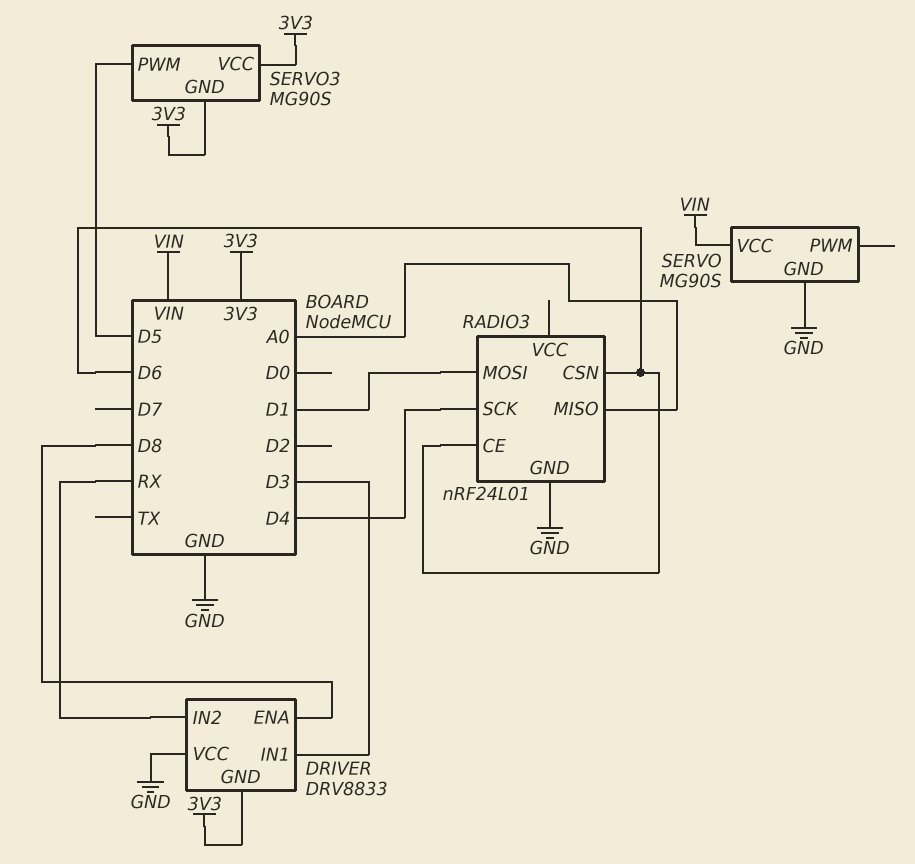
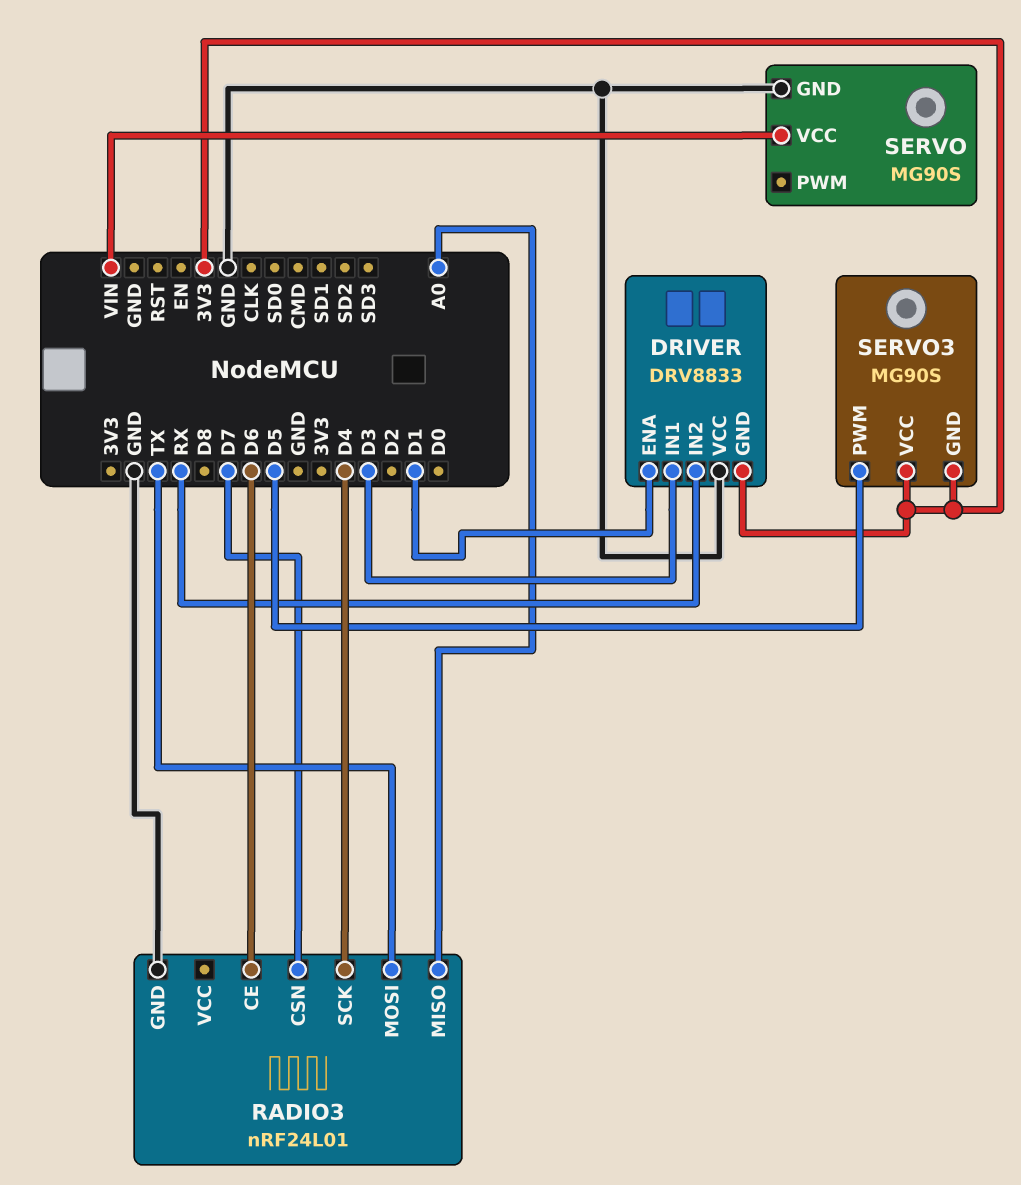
DRIVER pin ENA: D8 -> D1
RADIO3 pin CSN: D6 -> D7
RADIO3 pin MOSI: D1 -> TX

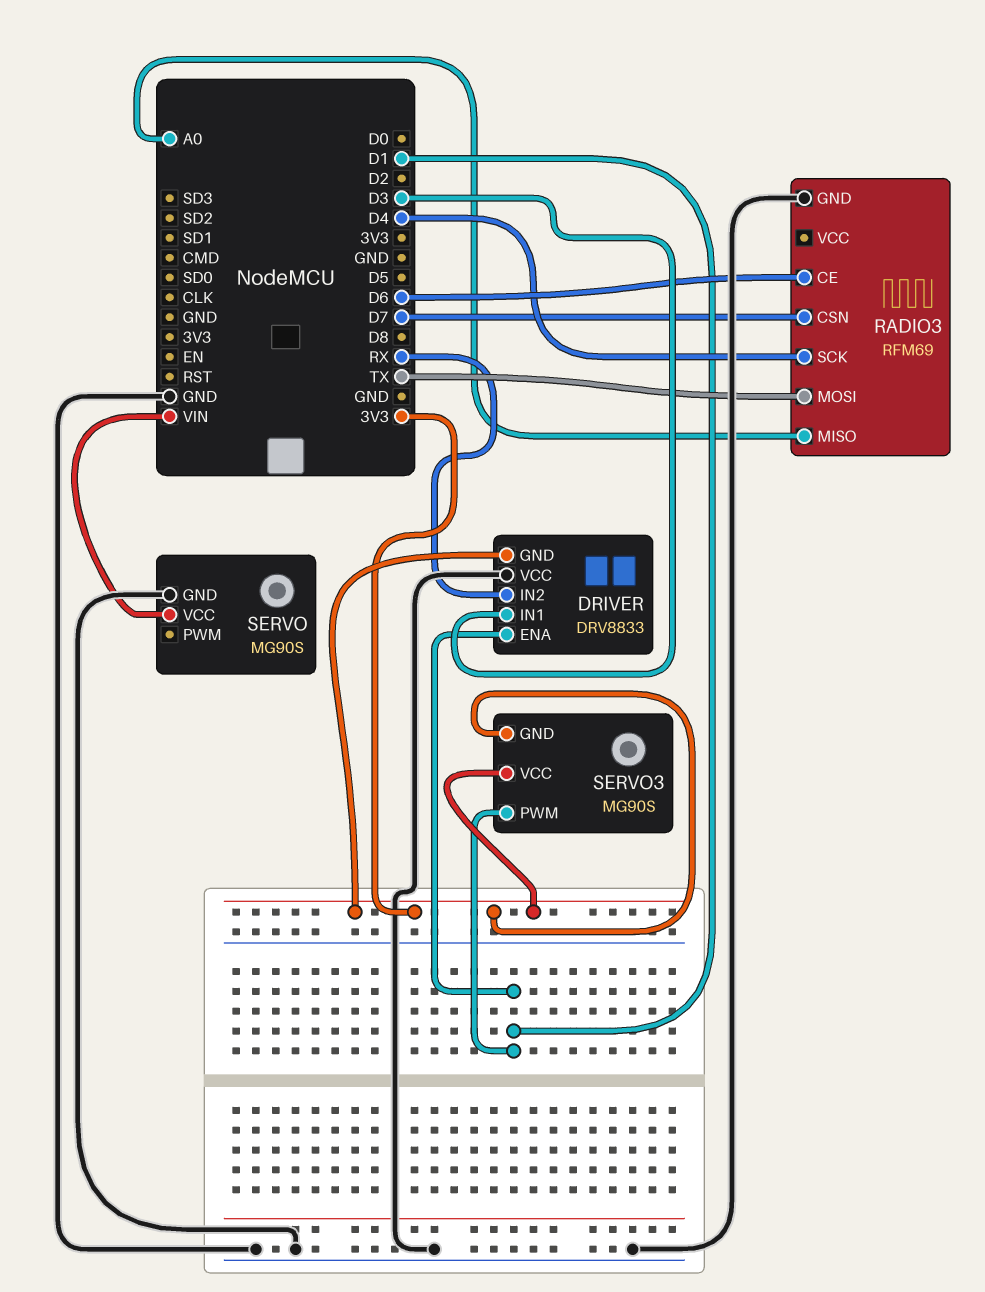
RADIO3: nRF24L01 -> RFM69
SERVO3 pin PWM: D5 -> D1

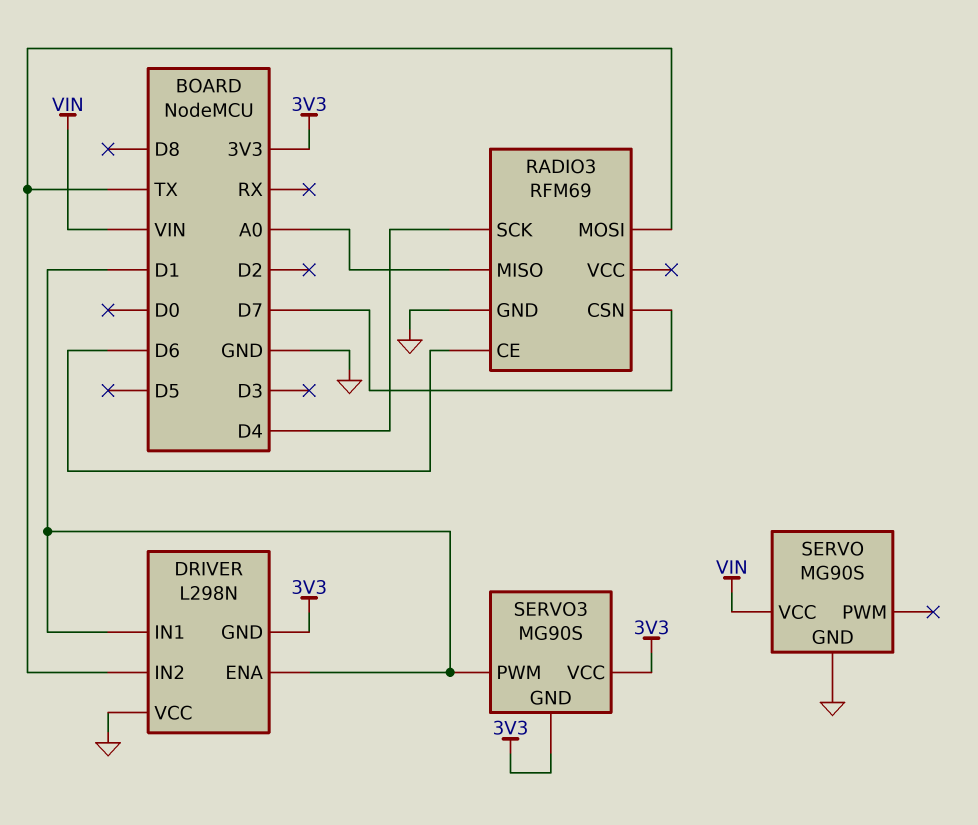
DRIVER: DRV8833 -> L298N
DRIVER pin IN1: D3 -> D1
DRIVER pin IN2: RX -> TX

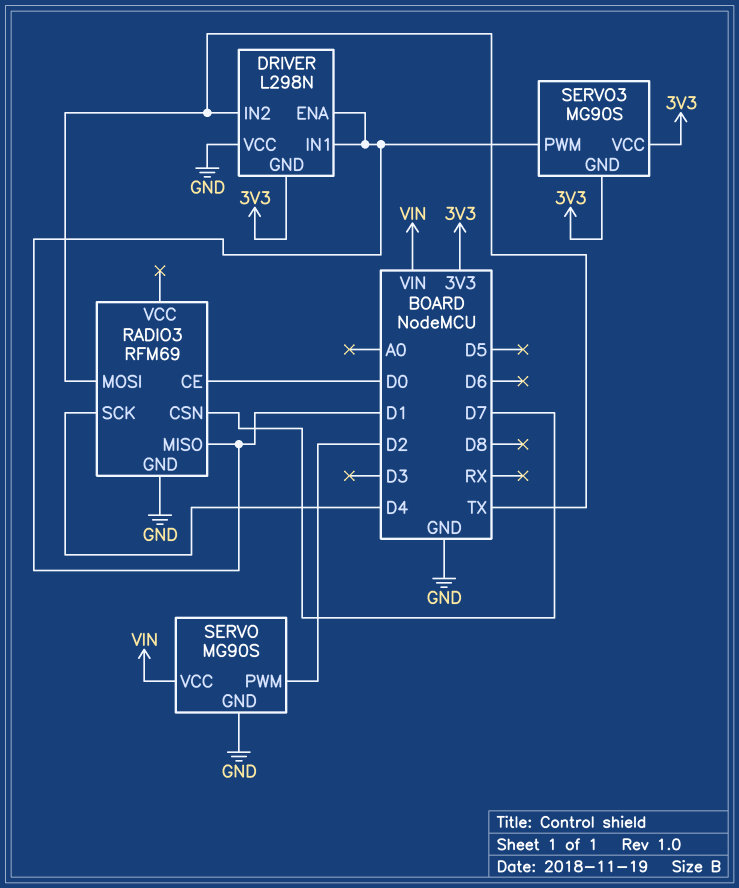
RADIO3 pin CE: D6 -> D0
RADIO3 pin MISO: A0 -> D1
SERVO pin PWM: none -> D2

